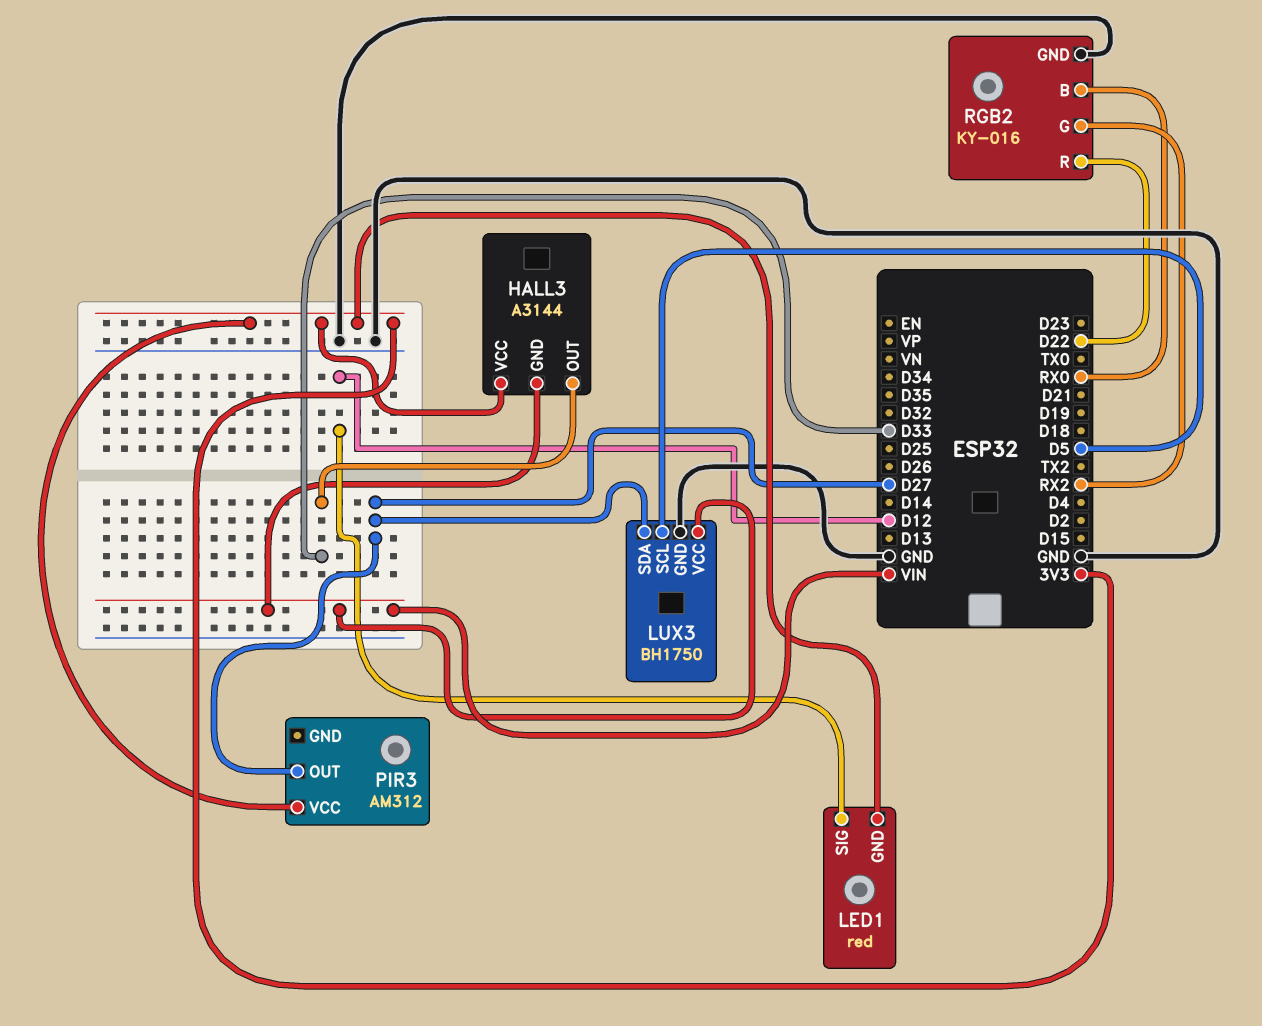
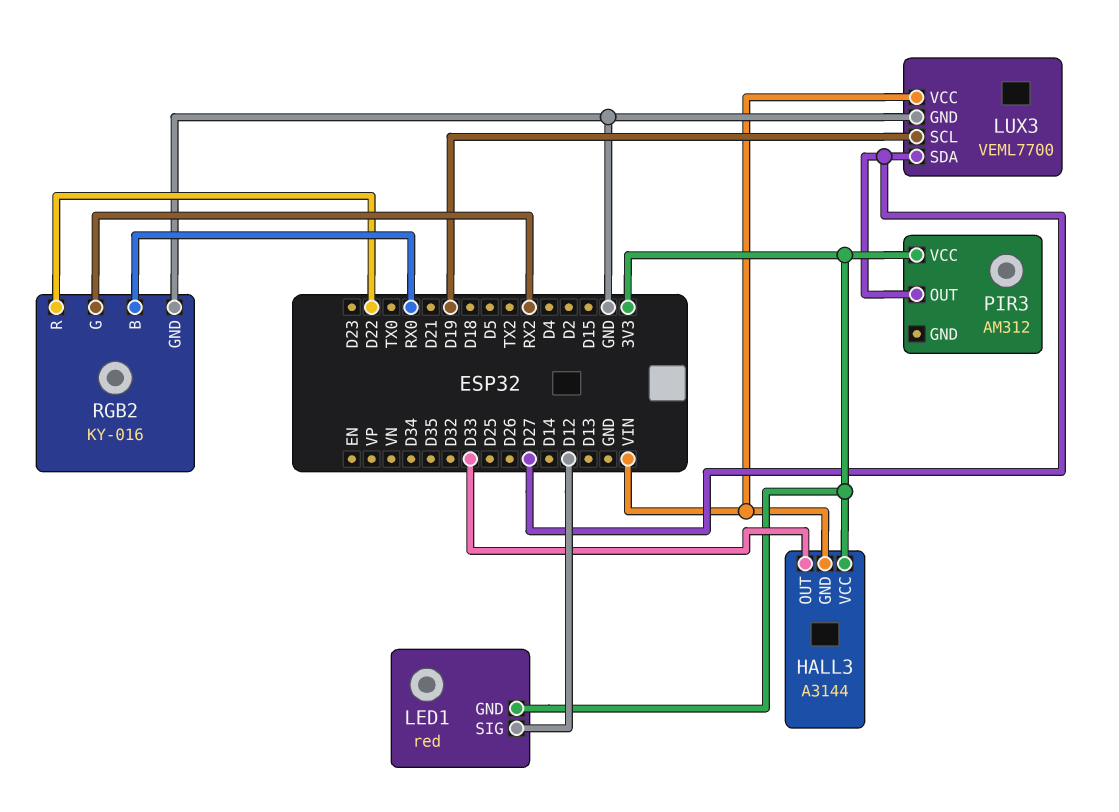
LUX3: BH1750 -> VEML7700
LUX3 pin SCL: D5 -> D19

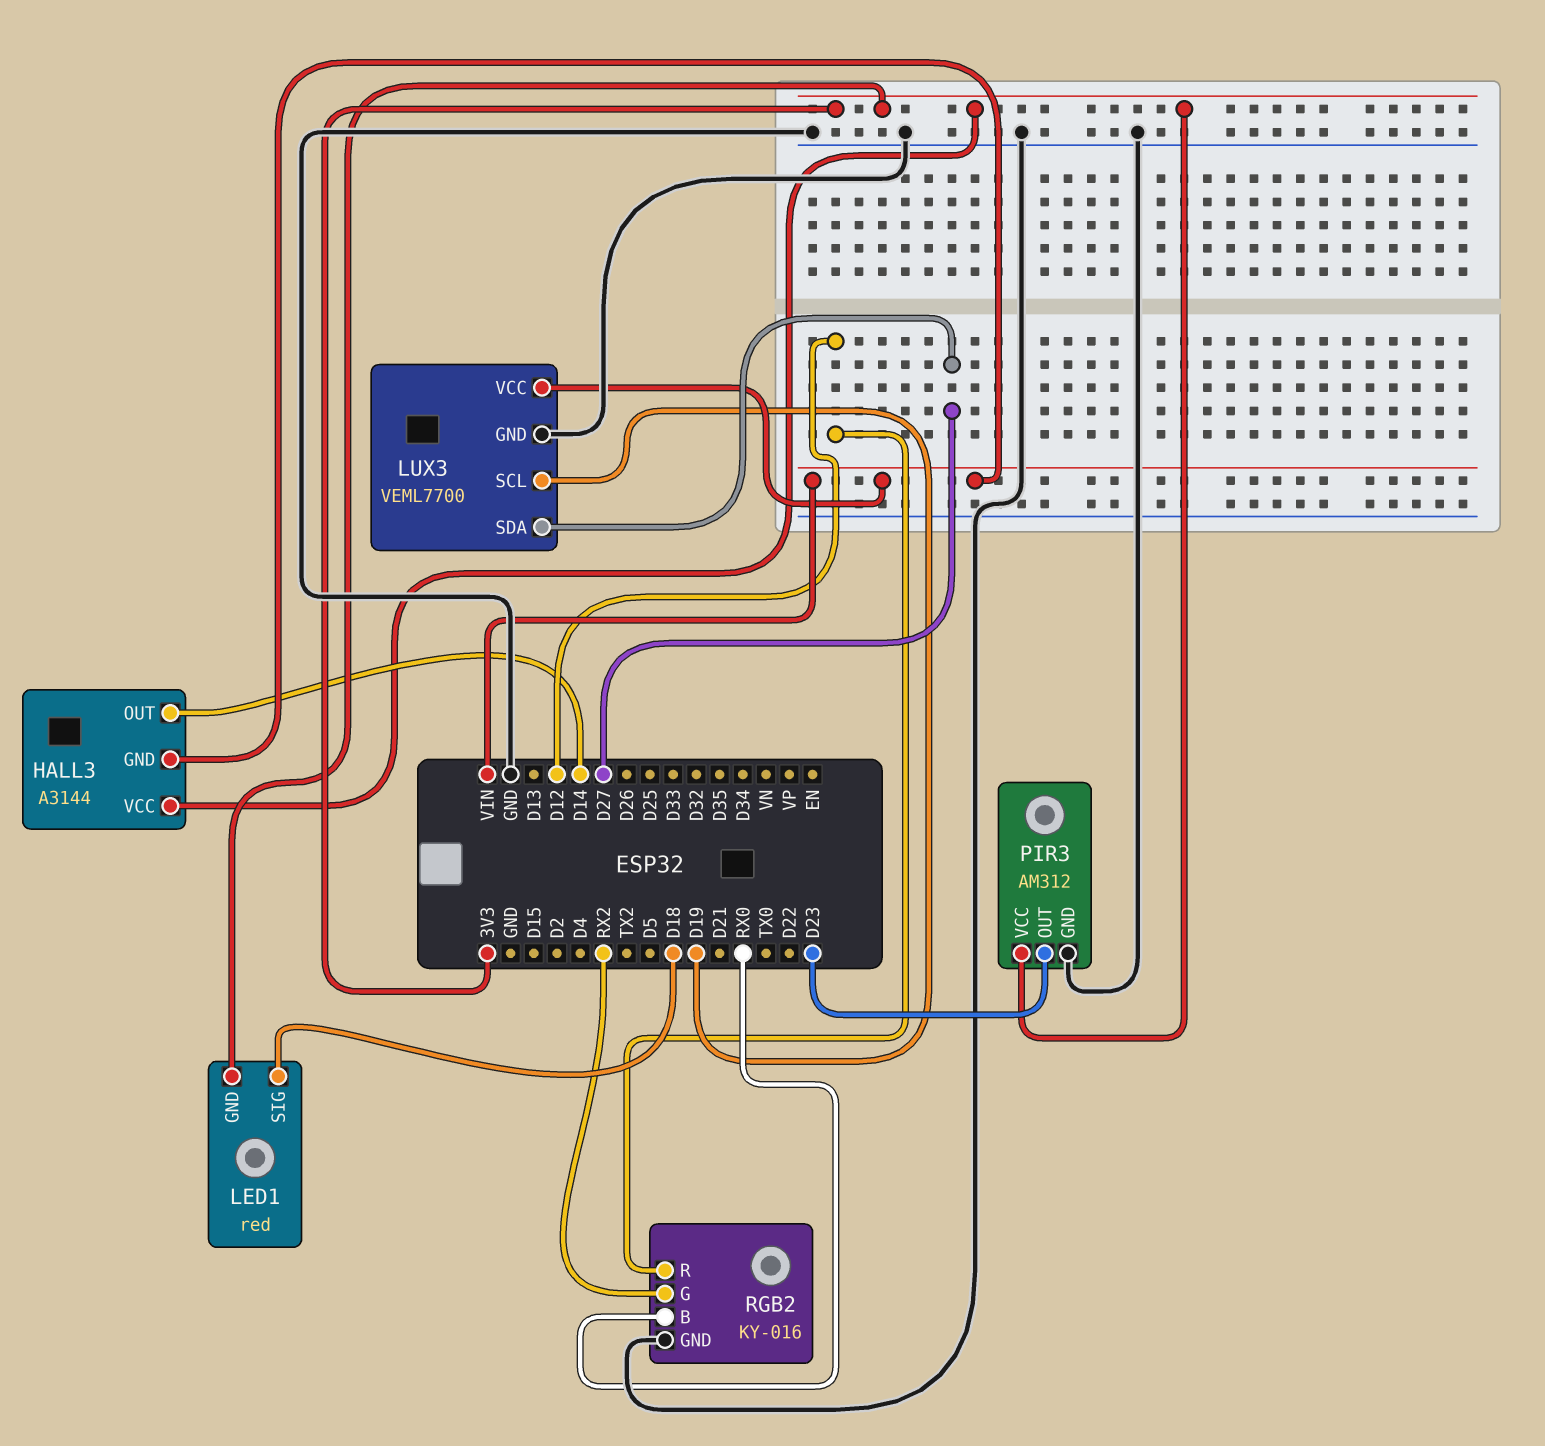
HALL3 pin OUT: D33 -> D14
LED1 pin SIG: D12 -> D18
PIR3 pin GND: none -> GND
PIR3 pin OUT: D27 -> D23
RGB2 pin R: D22 -> D12

